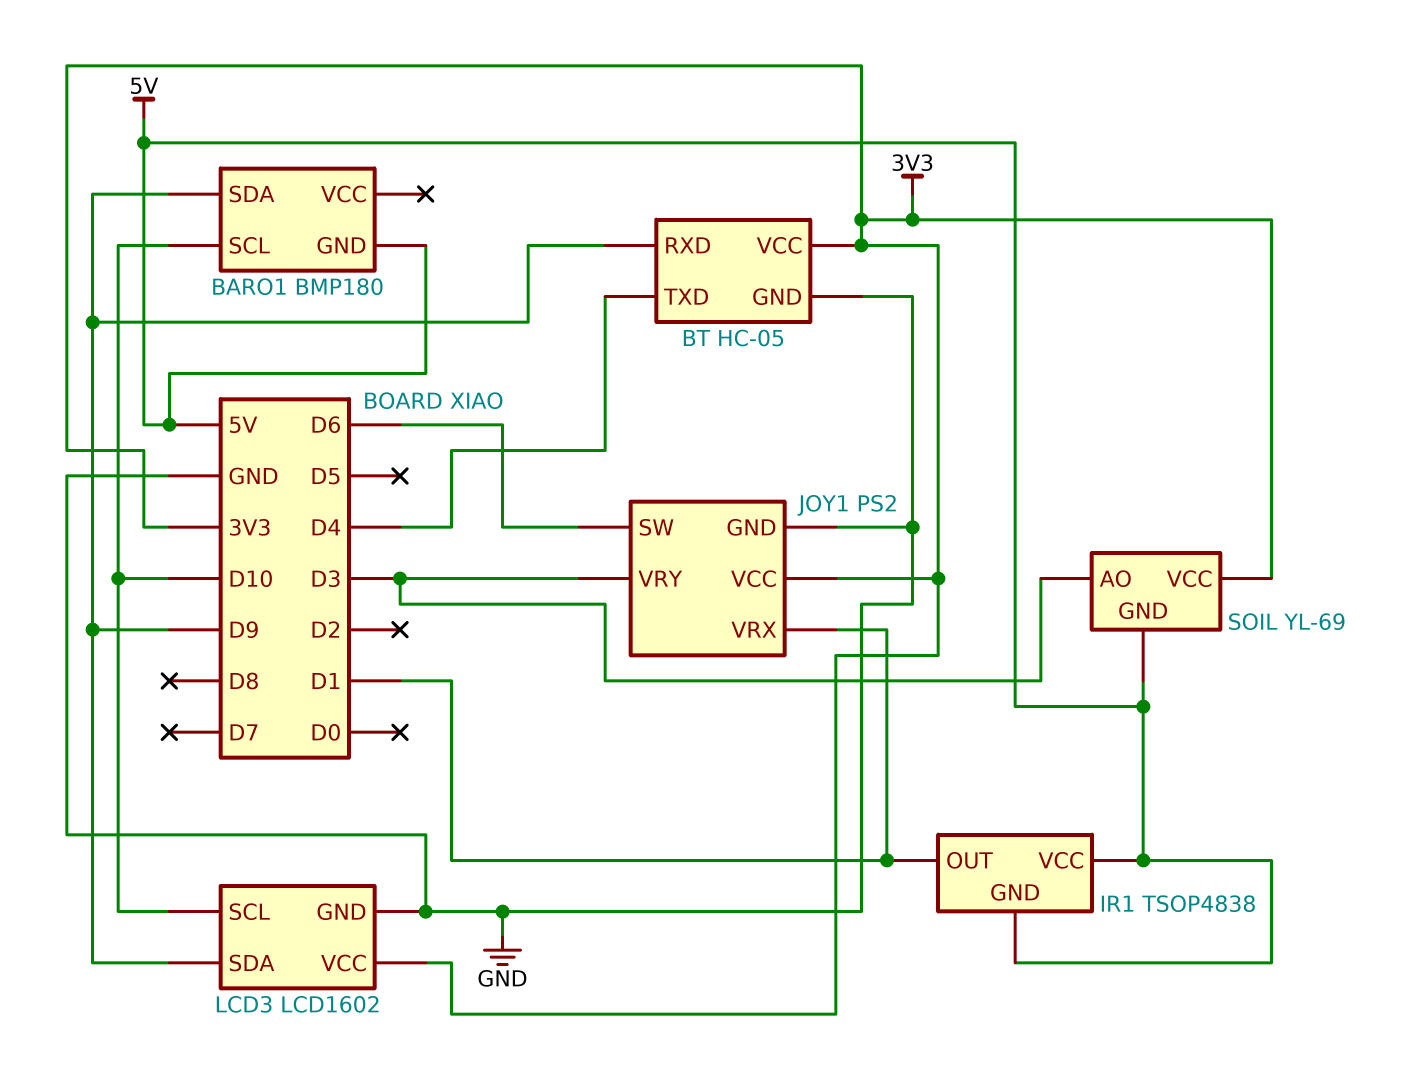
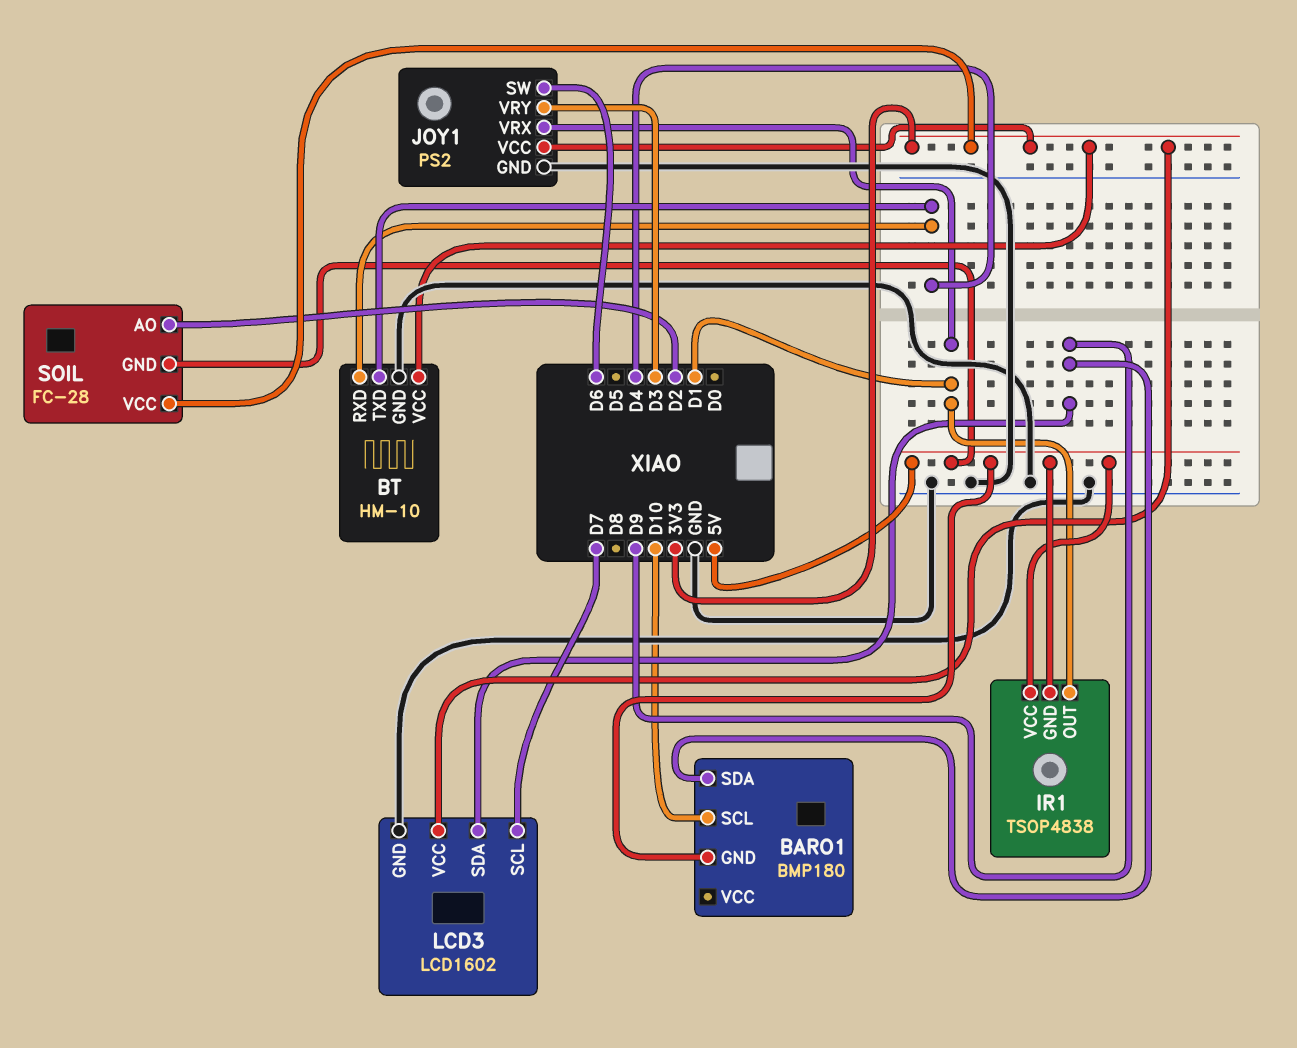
BT: HC-05 -> HM-10
BT pin RXD: D9 -> D4
LCD3 pin SCL: D10 -> D7
SOIL: YL-69 -> FC-28
SOIL pin AO: D3 -> D2

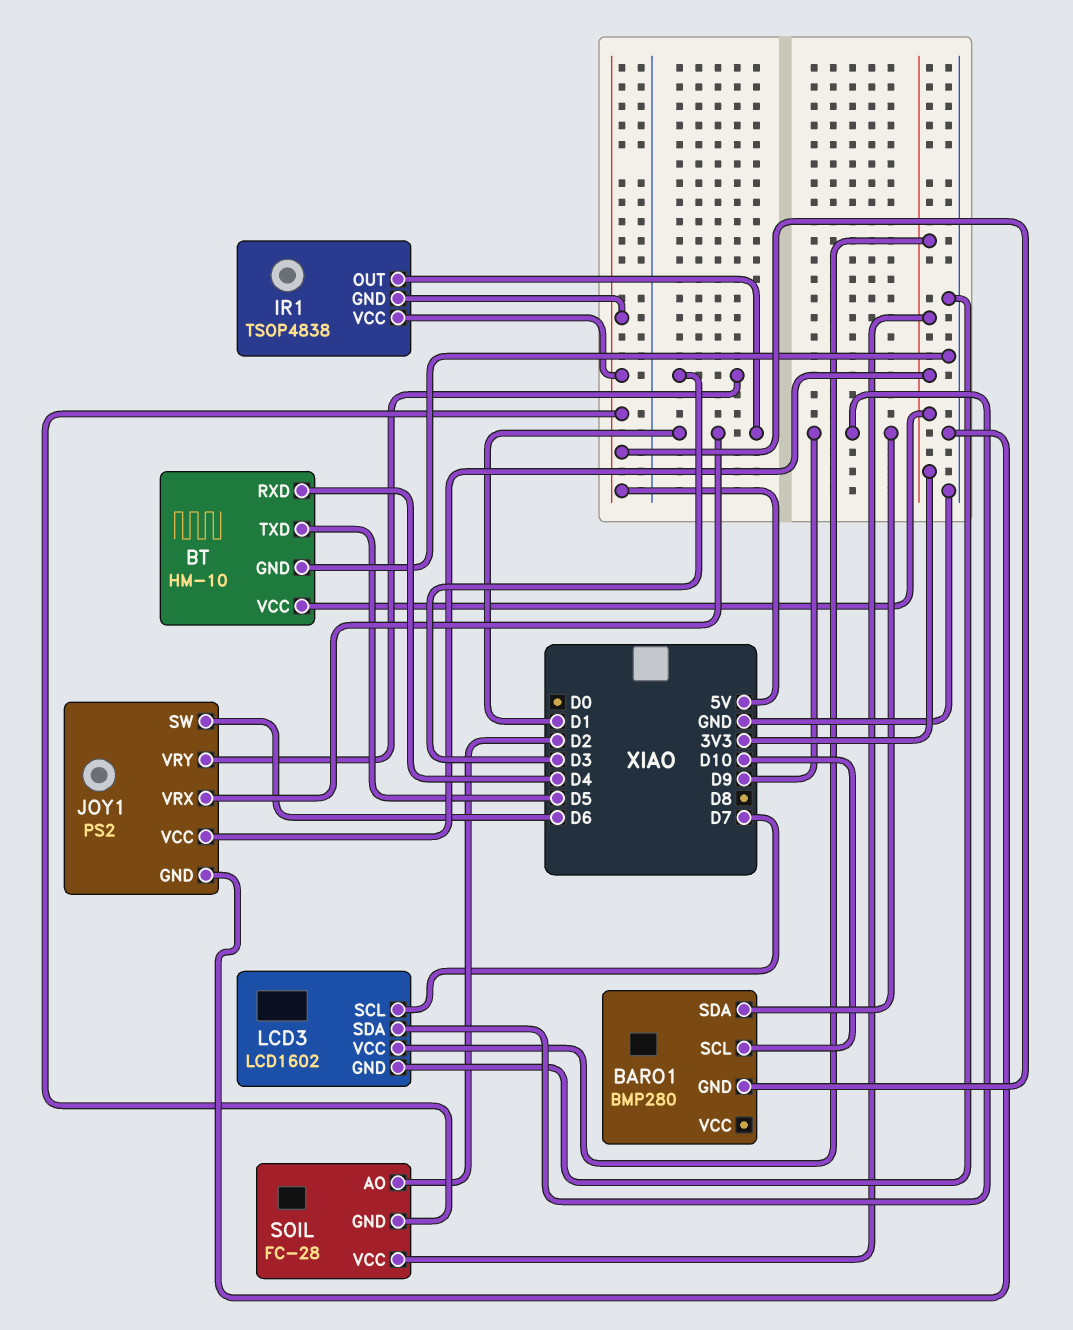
BARO1: BMP180 -> BMP280
BT pin TXD: D4 -> D5

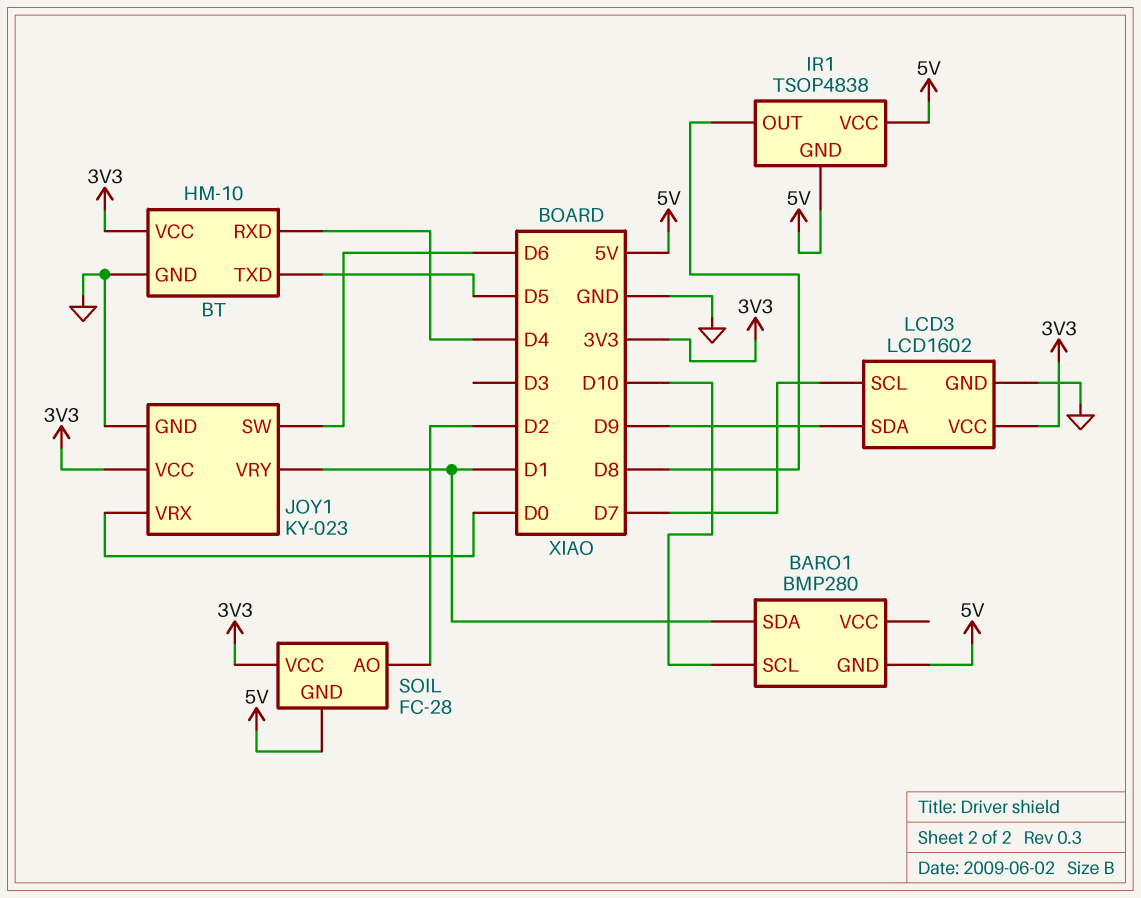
BARO1 pin SDA: D9 -> D1
IR1 pin OUT: D1 -> D8
JOY1: PS2 -> KY-023
JOY1 pin VRX: D1 -> D0
JOY1 pin VRY: D3 -> D1

